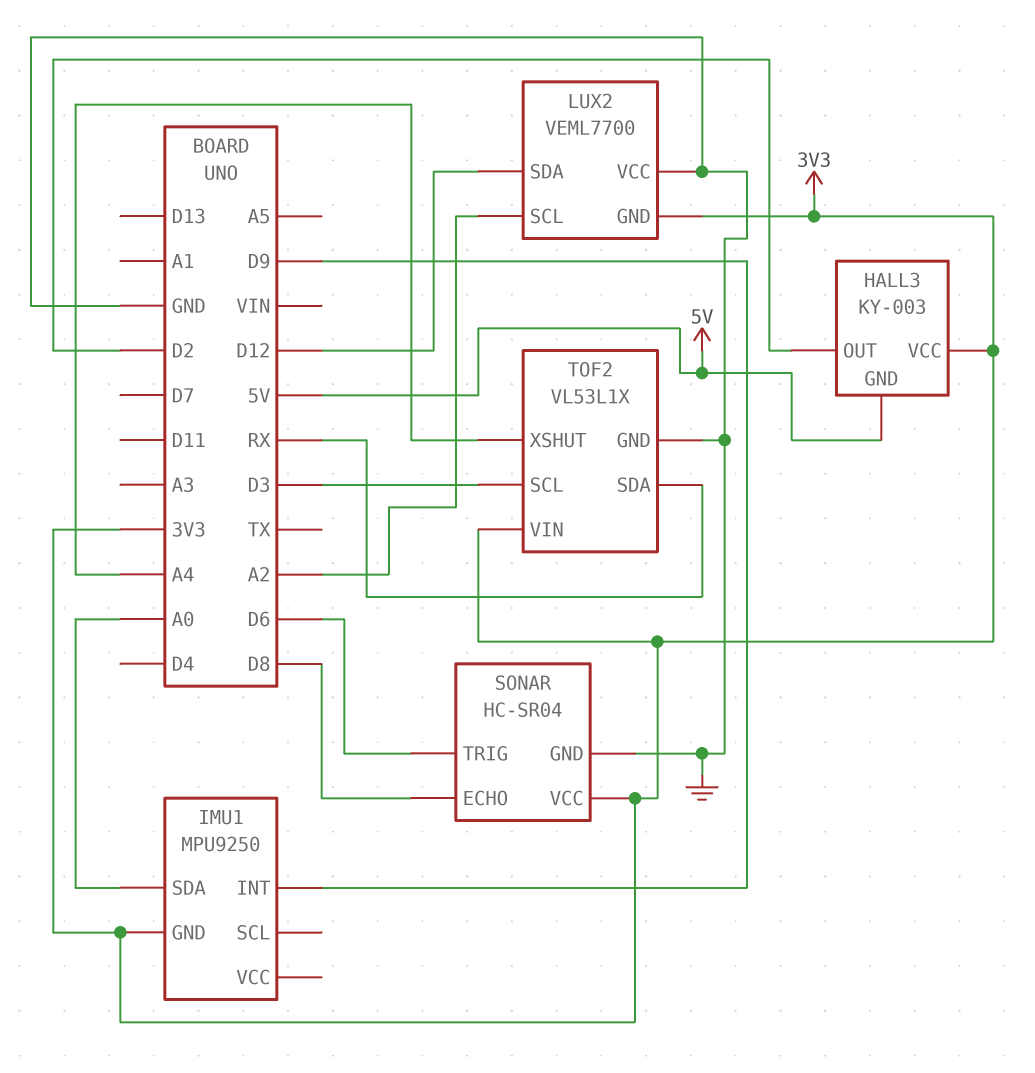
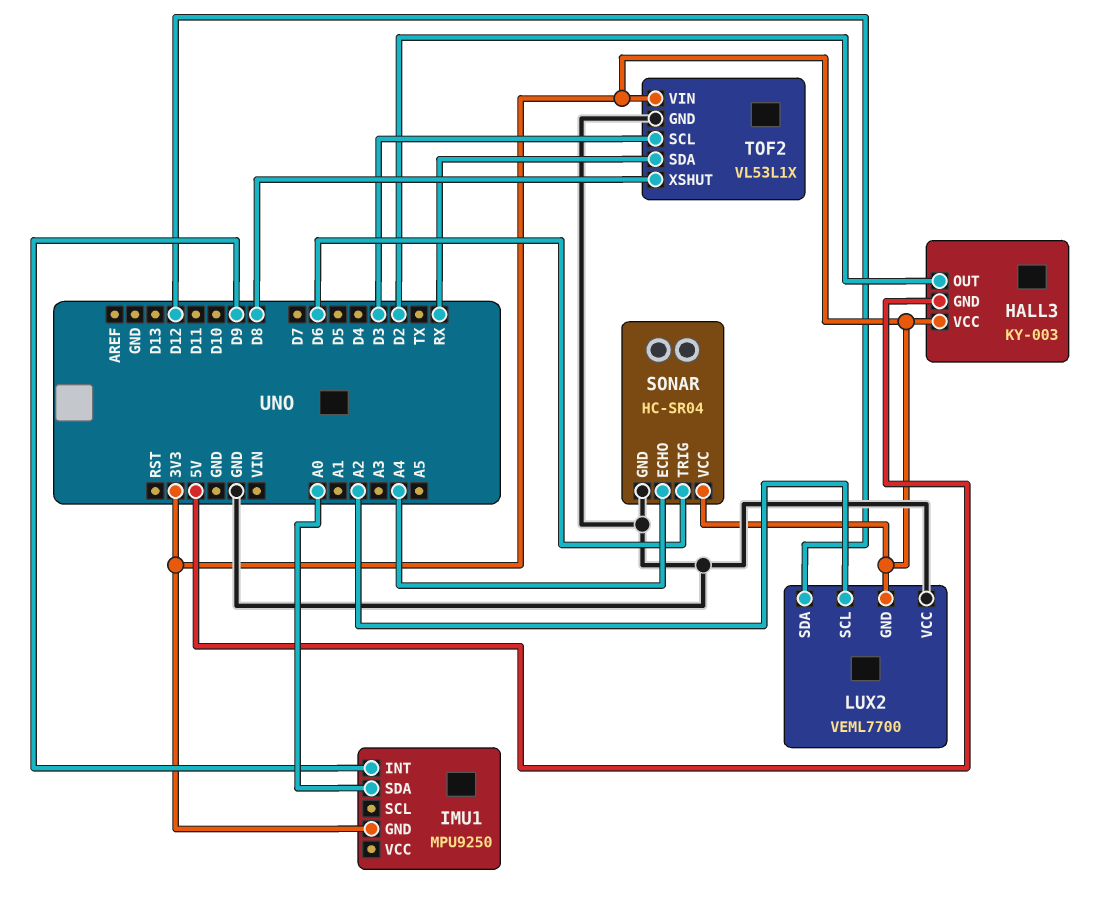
SONAR pin ECHO: D8 -> A4
TOF2 pin XSHUT: A4 -> D8

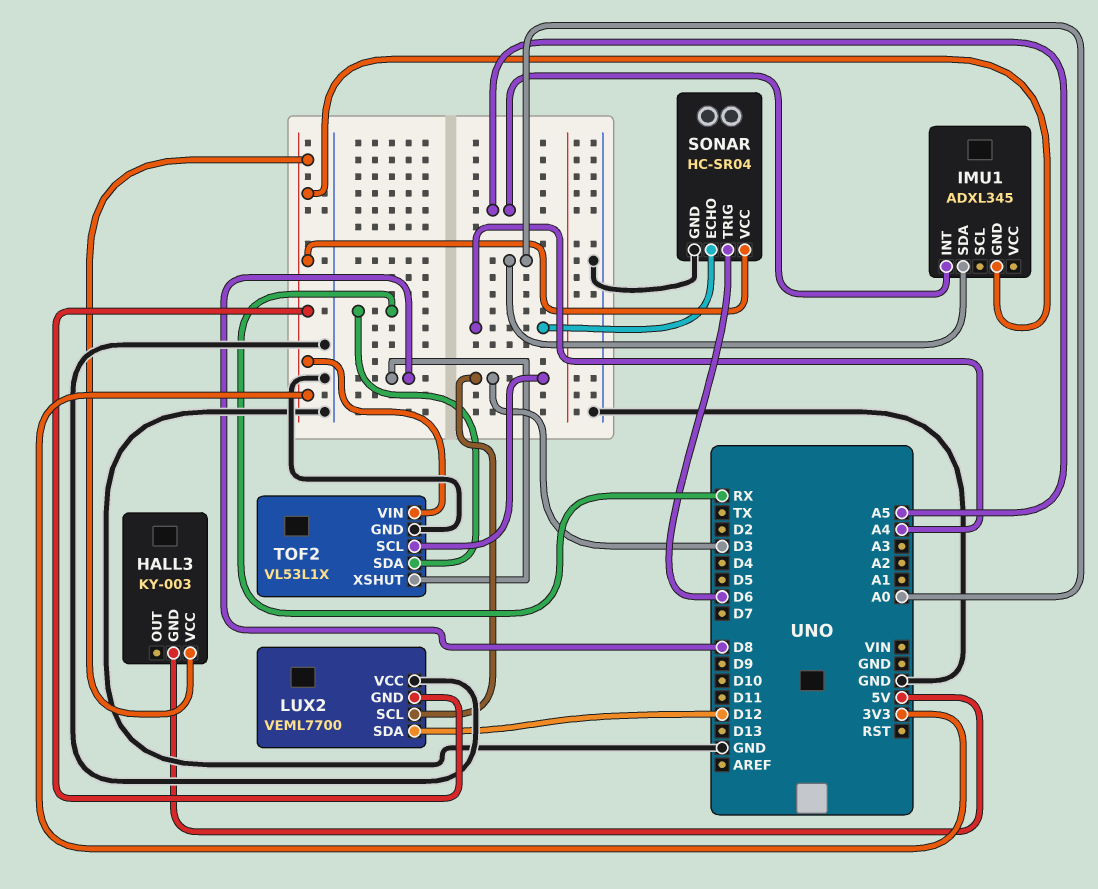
HALL3 pin OUT: D2 -> none
IMU1: MPU9250 -> ADXL345
IMU1 pin INT: D9 -> A5
LUX2 pin SCL: A2 -> D3

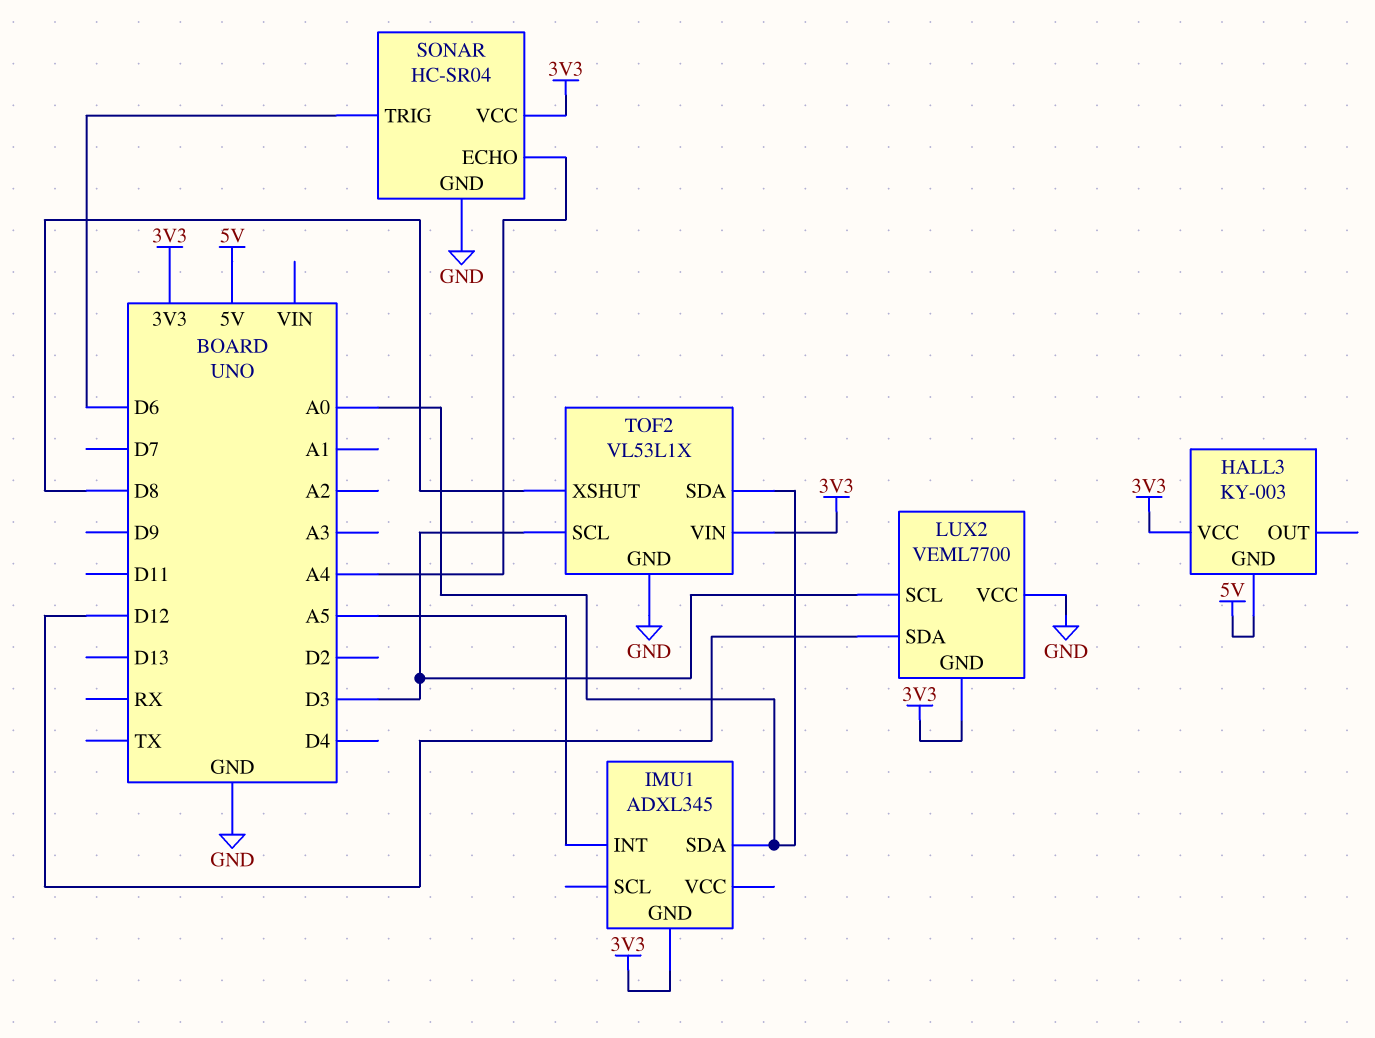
TOF2 pin SDA: RX -> A0

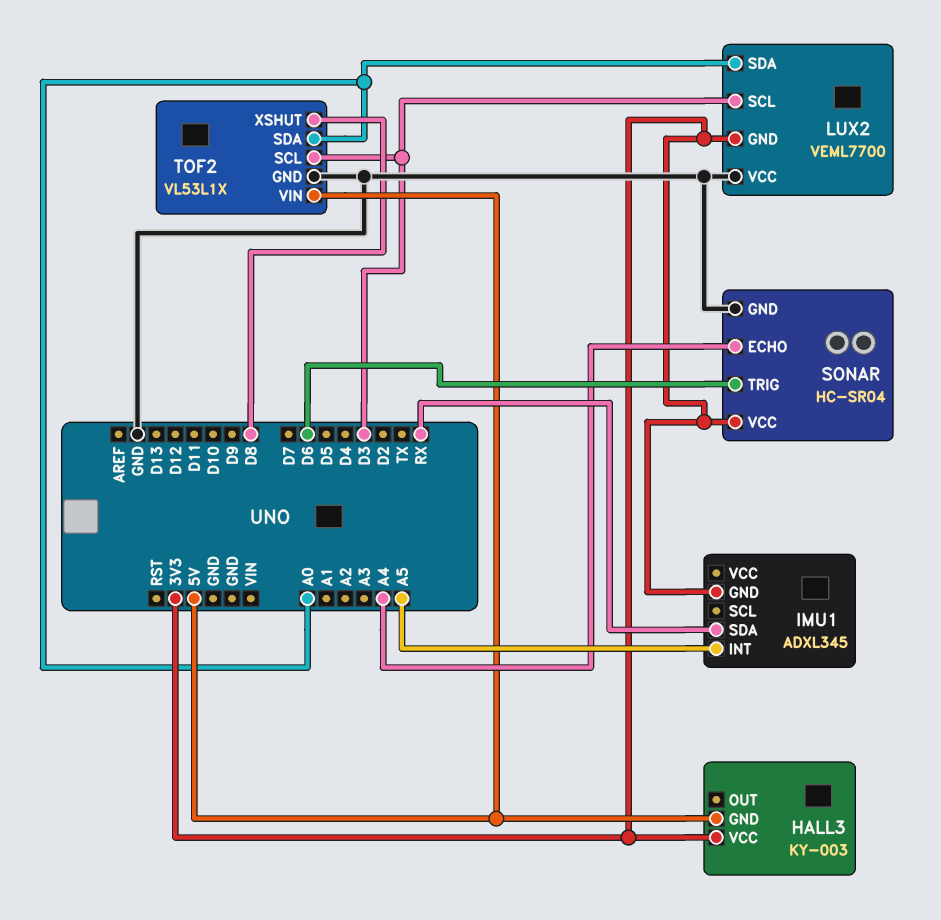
IMU1 pin SDA: A0 -> RX
LUX2 pin SDA: D12 -> A0
TOF2 pin VIN: 3V3 -> 5V

